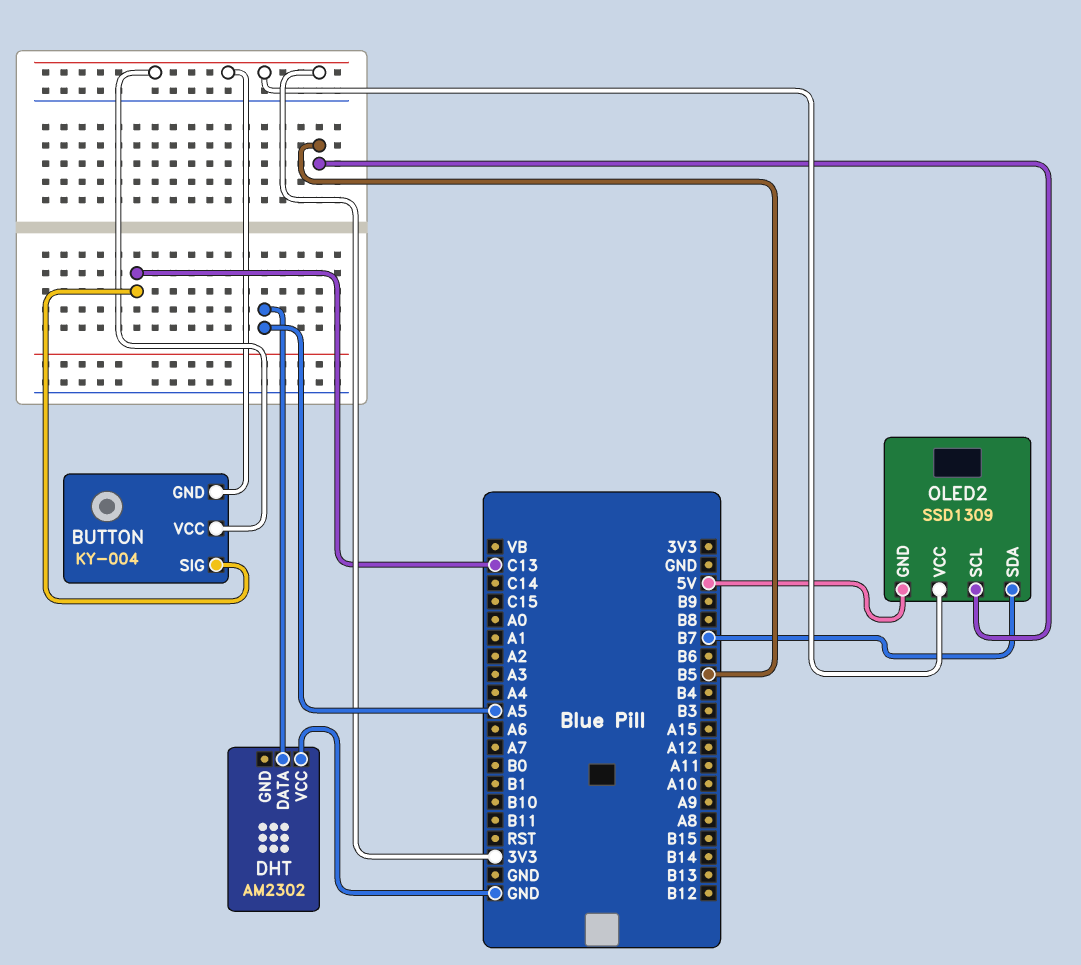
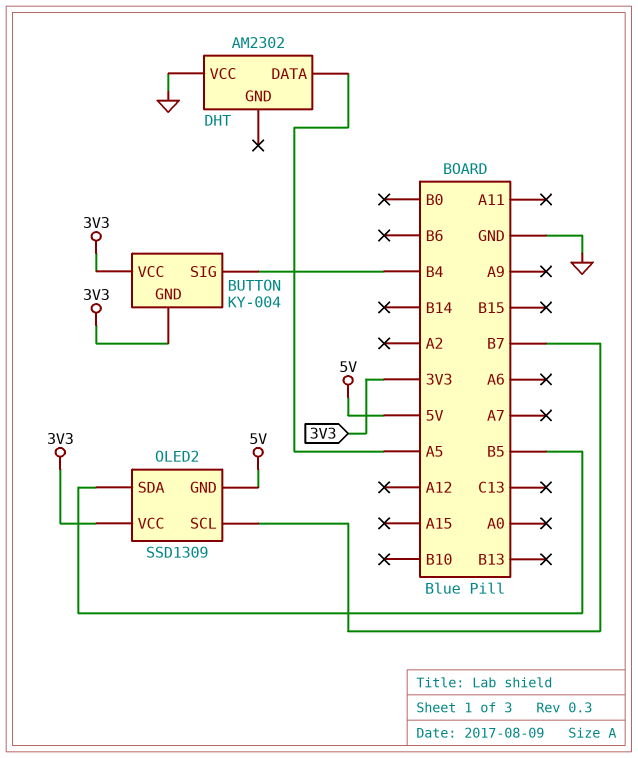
BUTTON pin SIG: C13 -> B4
OLED2 pin SCL: B5 -> B7
OLED2 pin SDA: B7 -> B5

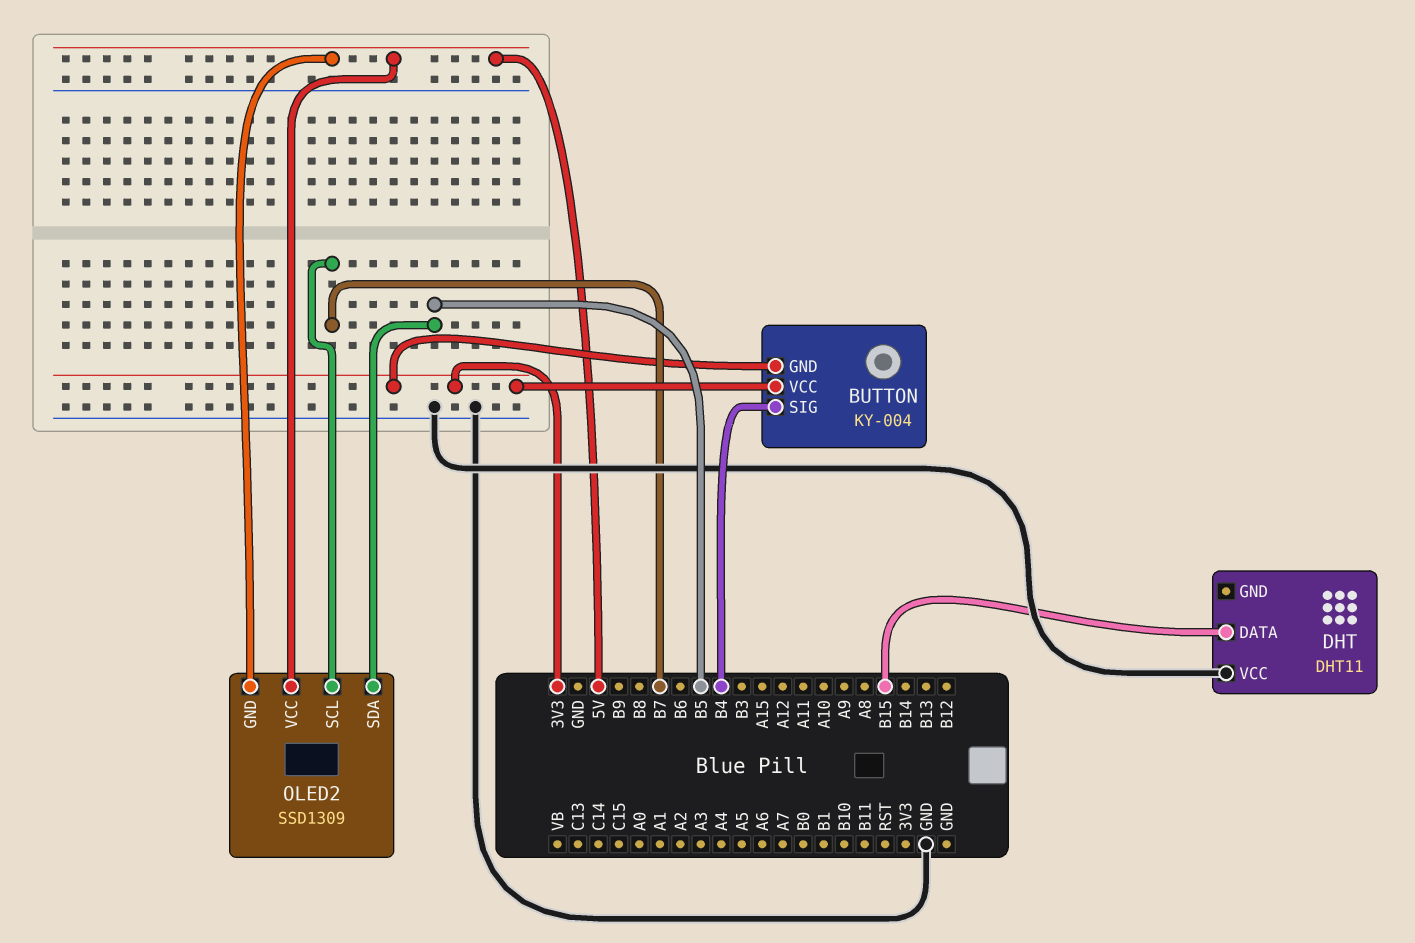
DHT: AM2302 -> DHT11
DHT pin DATA: A5 -> B15
OLED2 pin VCC: 3V3 -> 5V

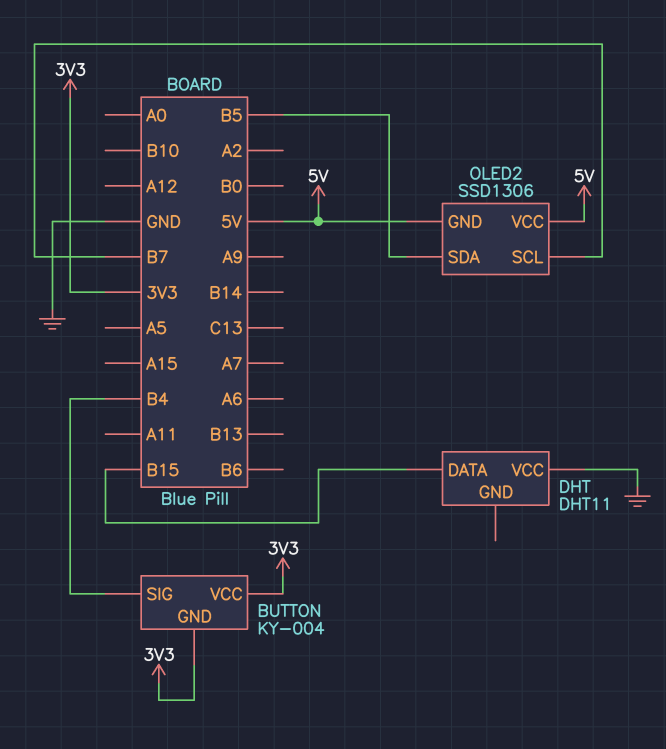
OLED2: SSD1309 -> SSD1306

